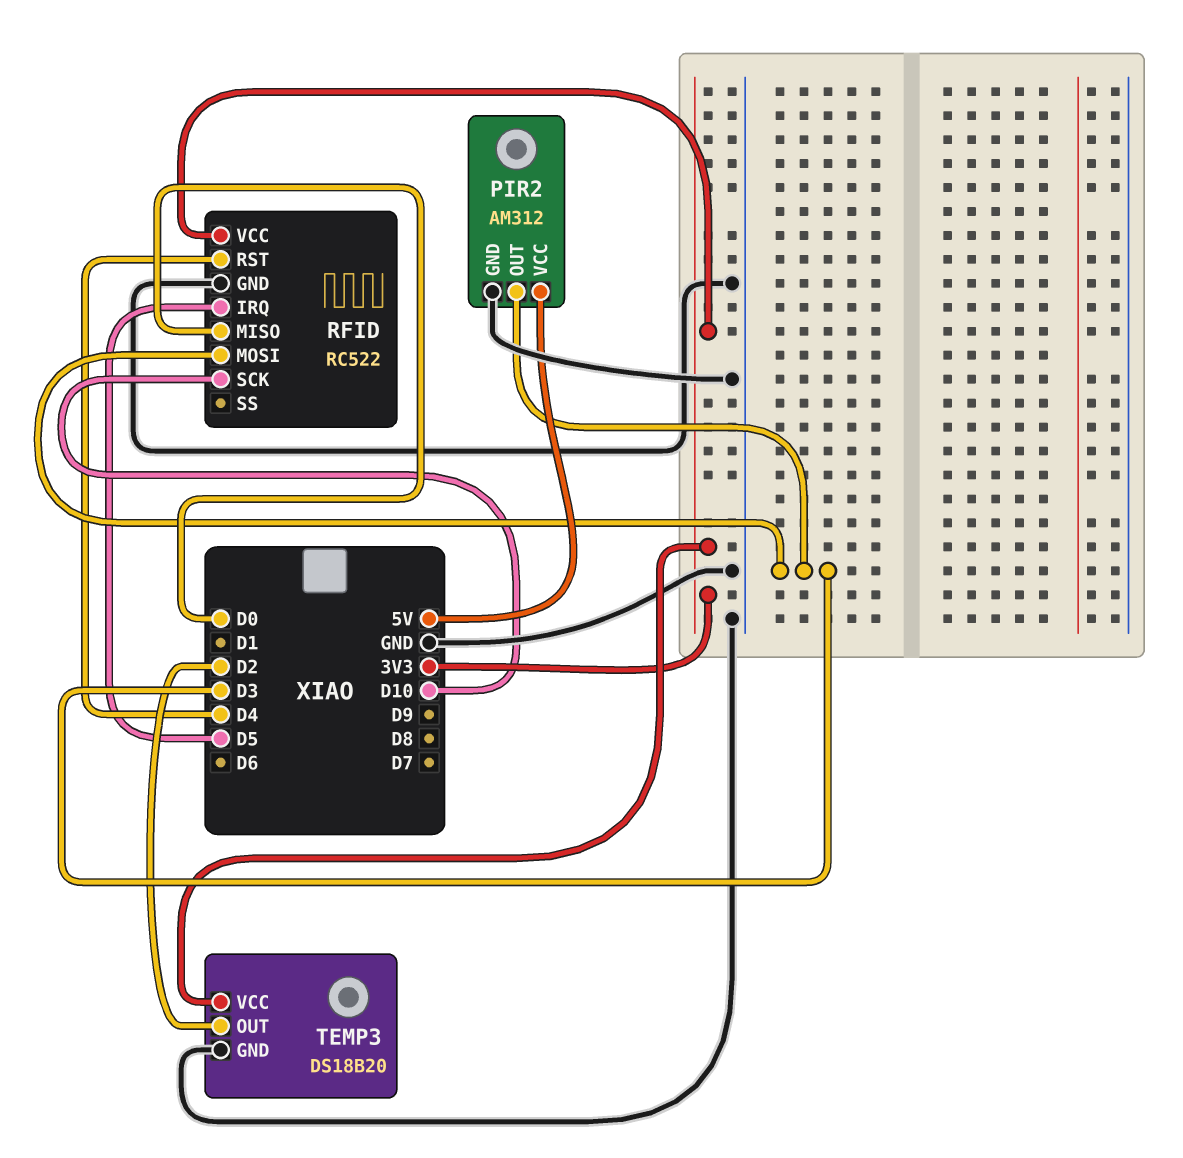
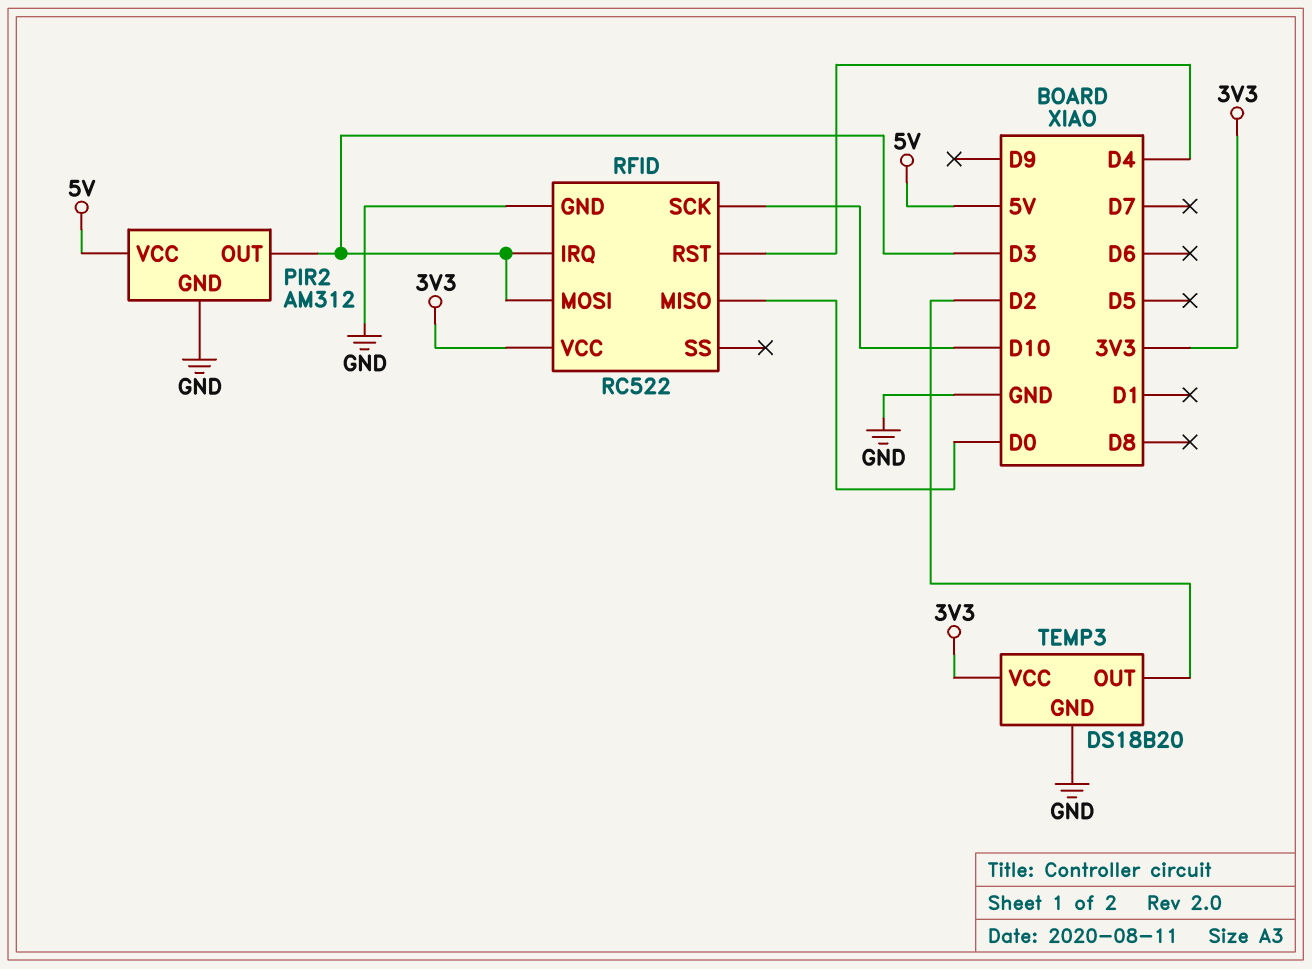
RFID pin IRQ: D5 -> D3

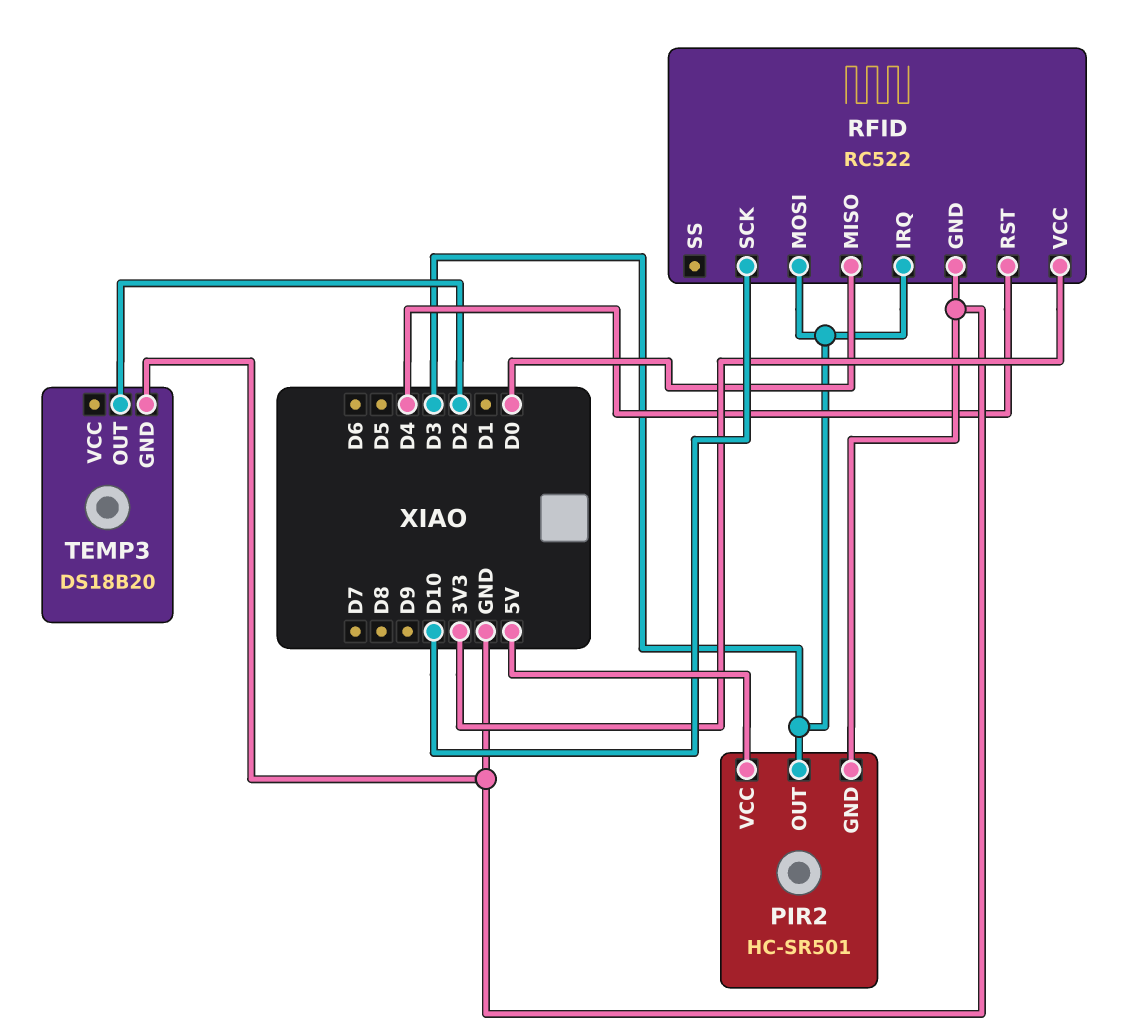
PIR2: AM312 -> HC-SR501
TEMP3 pin VCC: 3V3 -> none

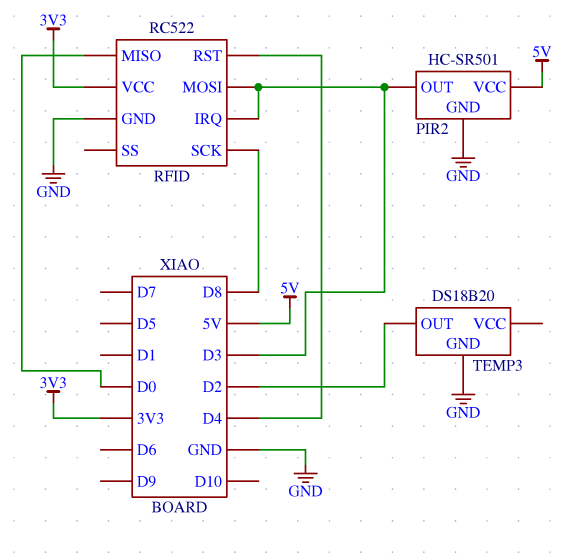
RFID pin SCK: D10 -> D8

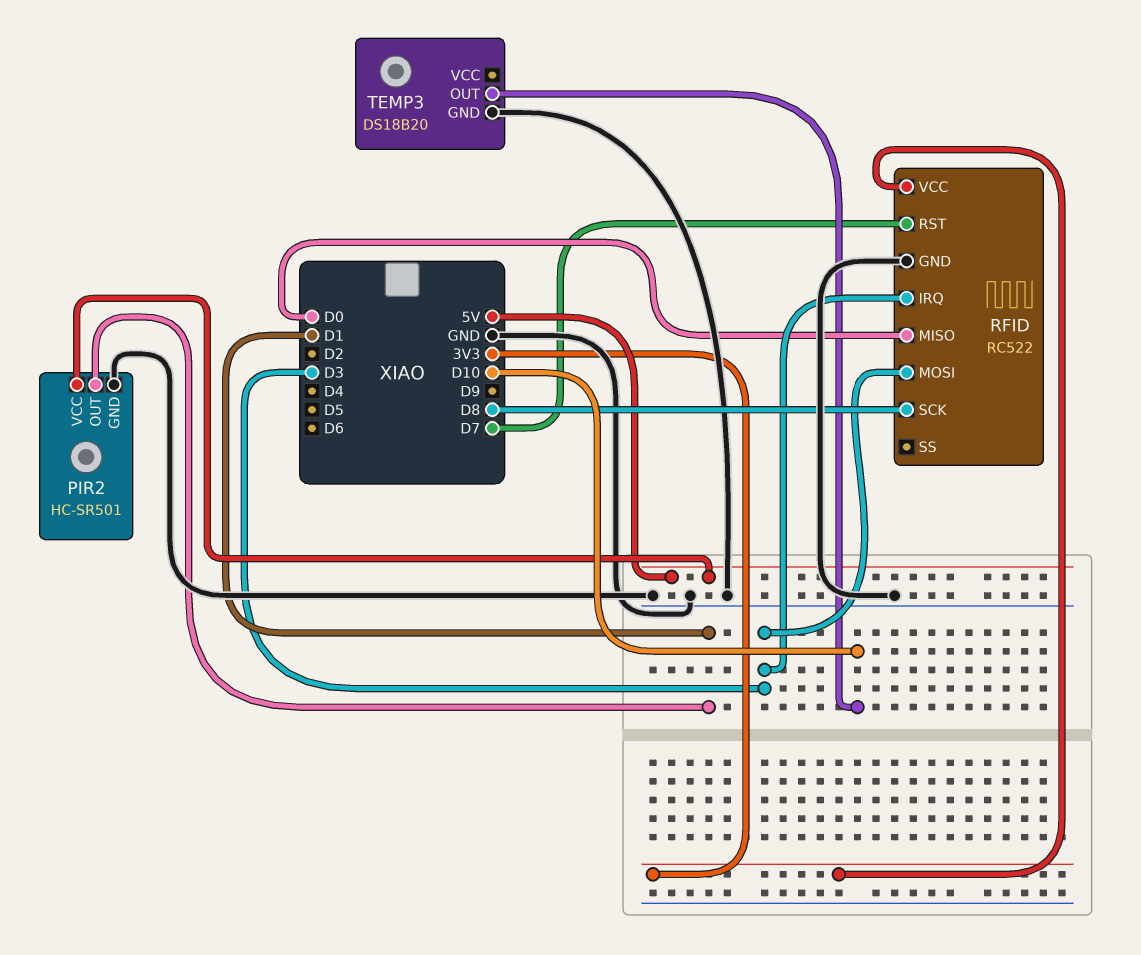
PIR2 pin OUT: D3 -> D1
RFID pin RST: D4 -> D7
TEMP3 pin OUT: D2 -> D10

